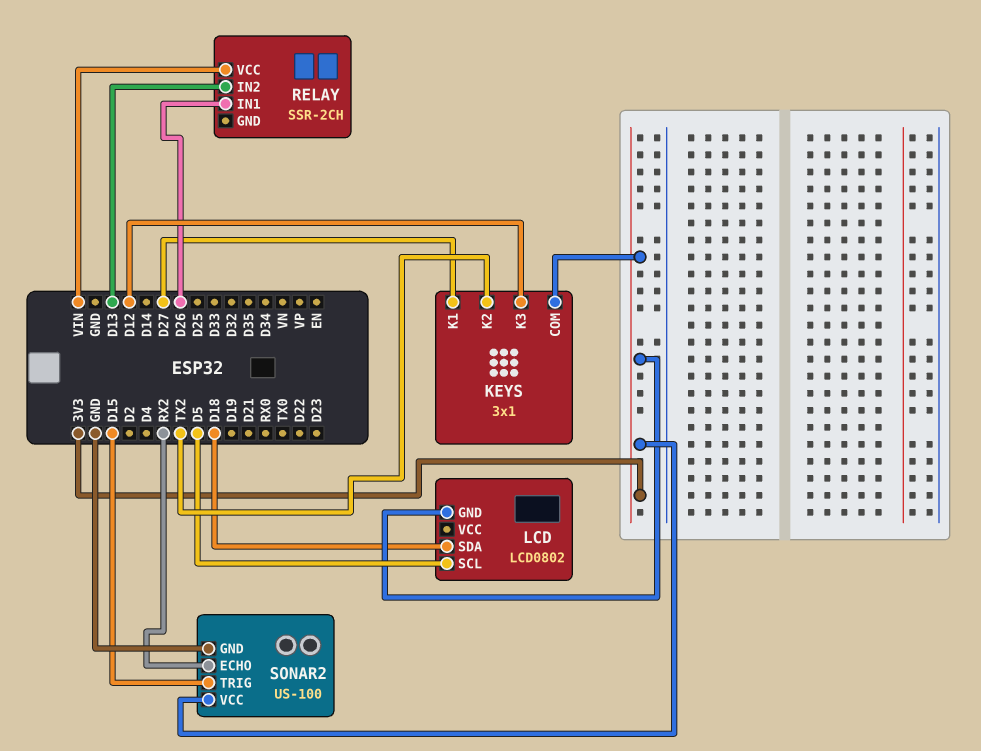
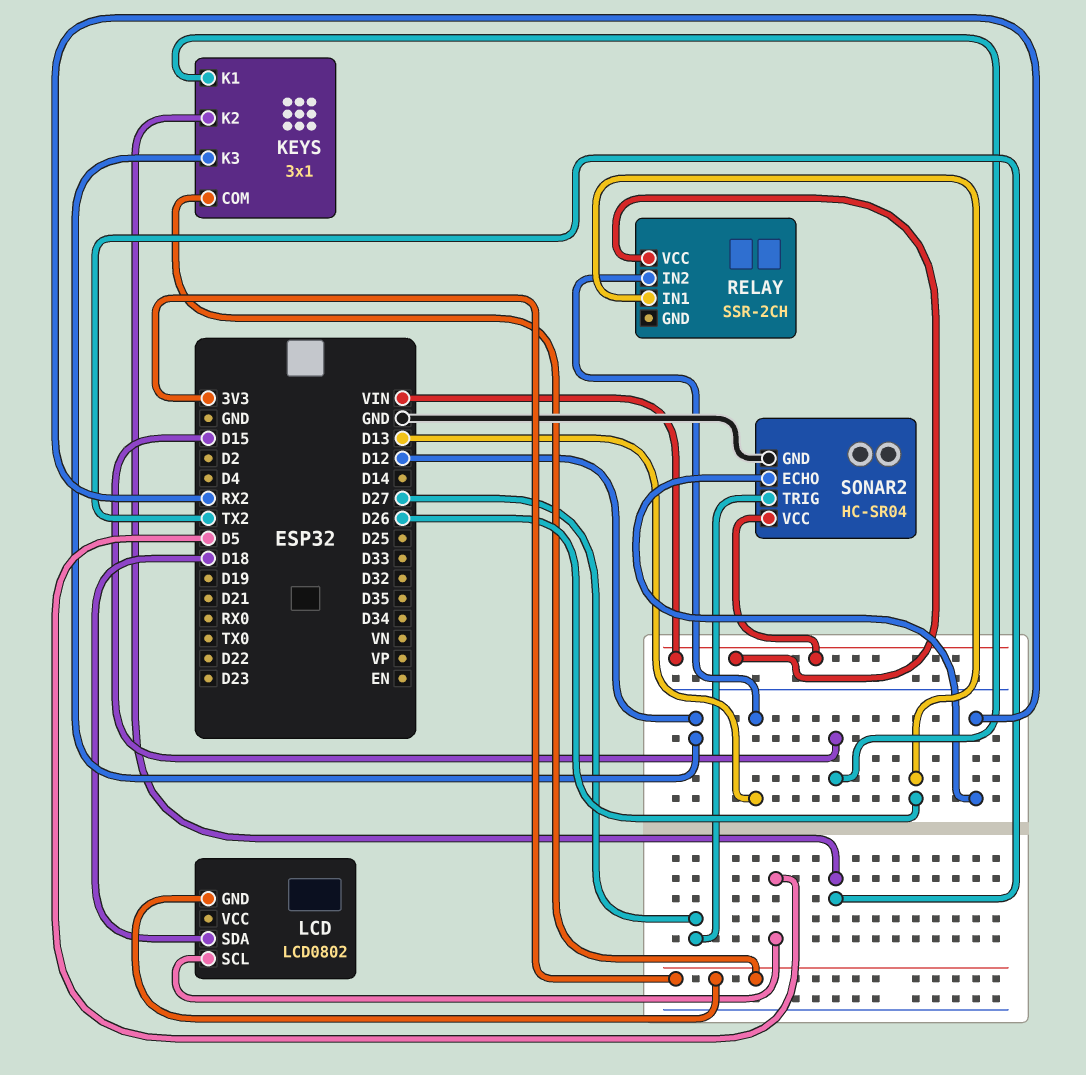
KEYS pin K1: D27 -> D15
SONAR2: US-100 -> HC-SR04
SONAR2 pin TRIG: D15 -> D27
SONAR2 pin VCC: 3V3 -> VIN

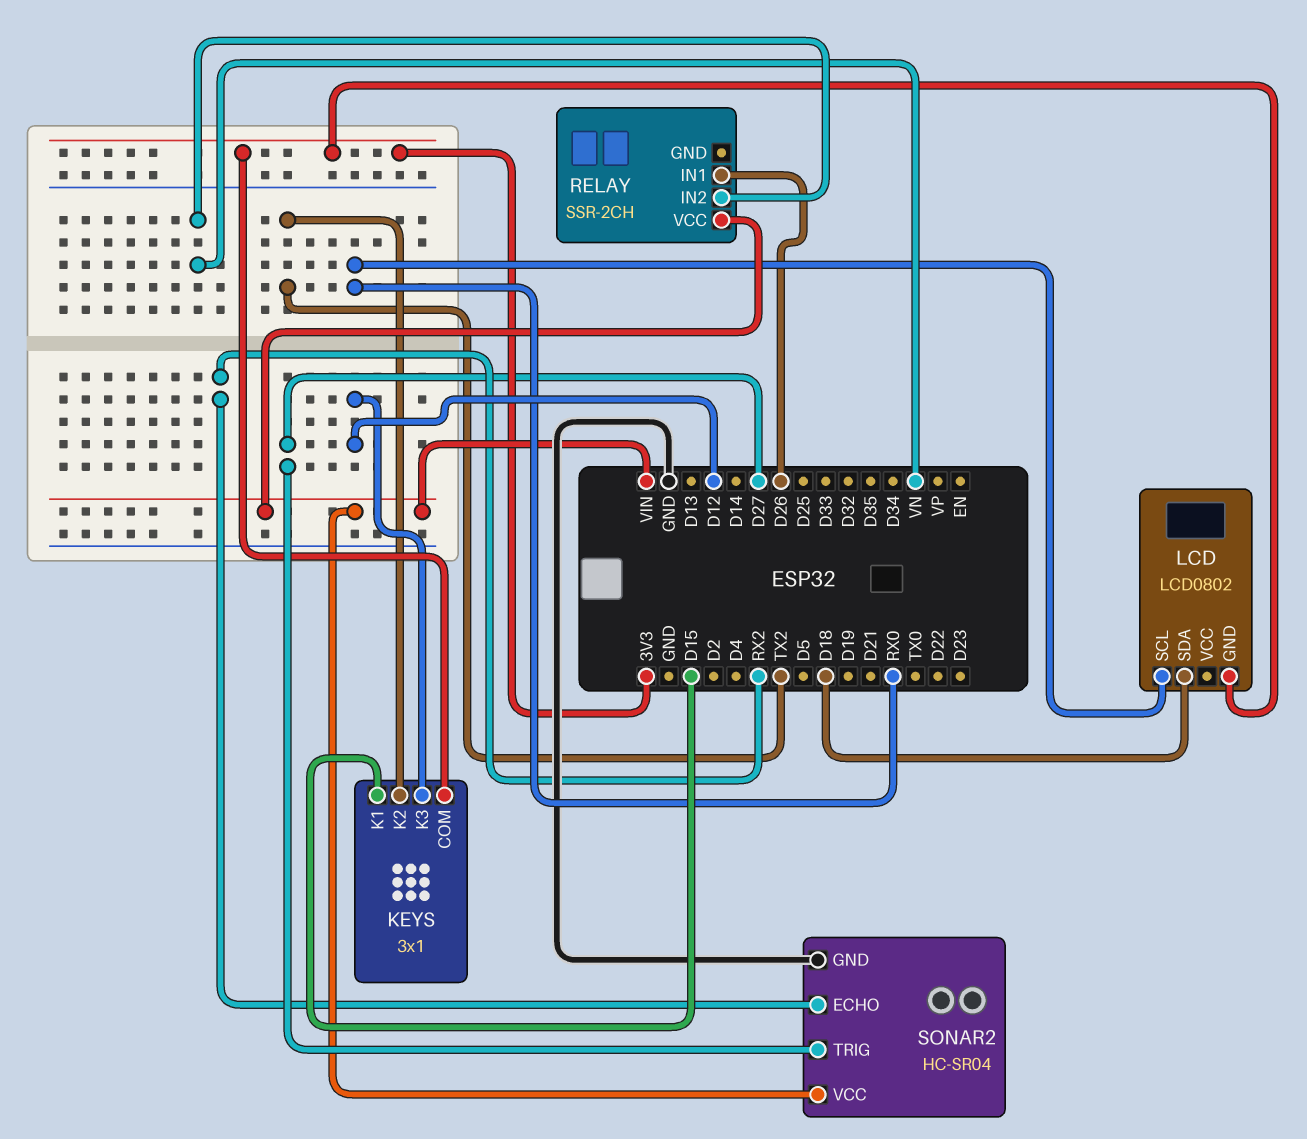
LCD pin SCL: D5 -> RX0
RELAY pin IN2: D13 -> VN

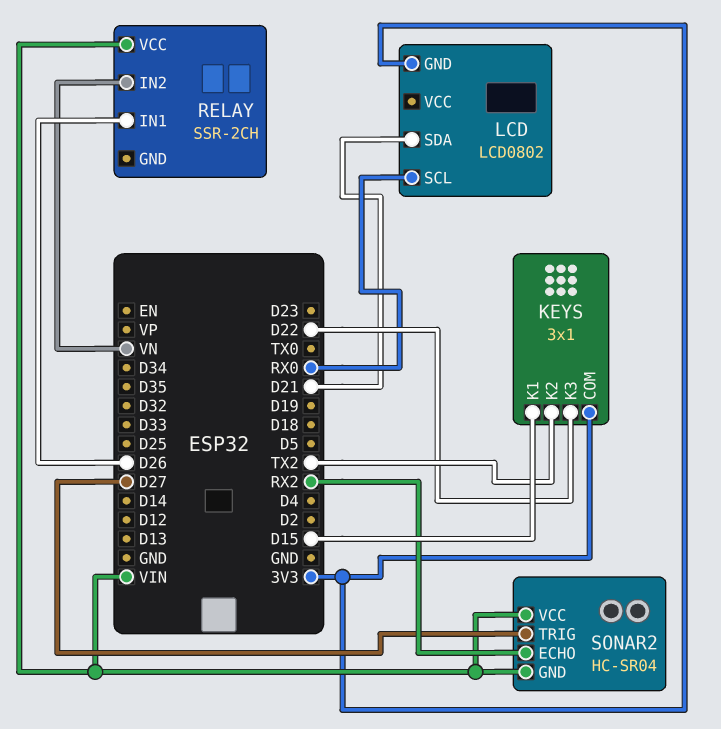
KEYS pin K3: D12 -> D22
LCD pin SDA: D18 -> D21
SONAR2 pin GND: GND -> VIN

